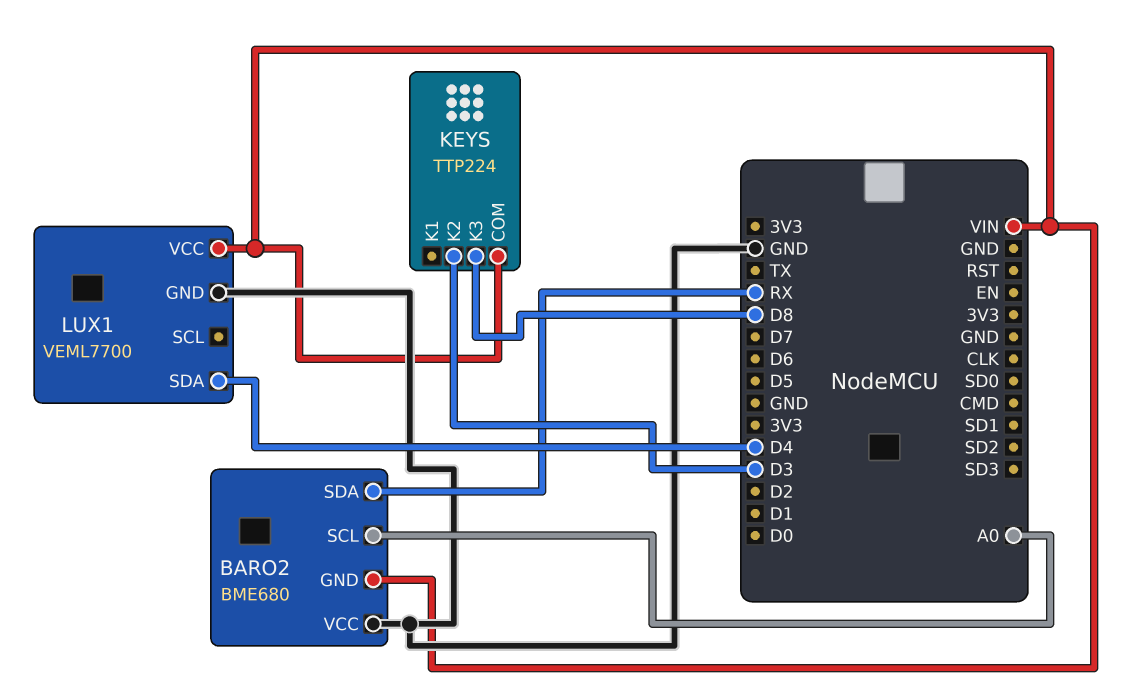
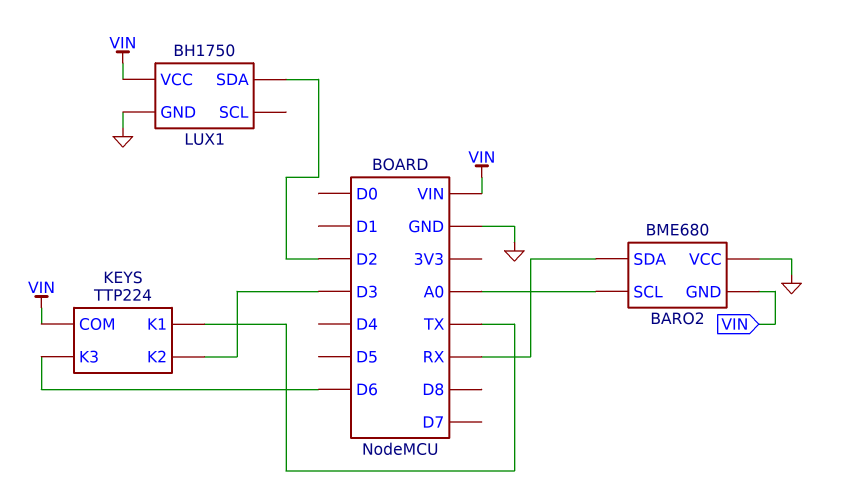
KEYS pin K1: none -> TX
KEYS pin K3: D8 -> D6
LUX1: VEML7700 -> BH1750
LUX1 pin SDA: D4 -> D2

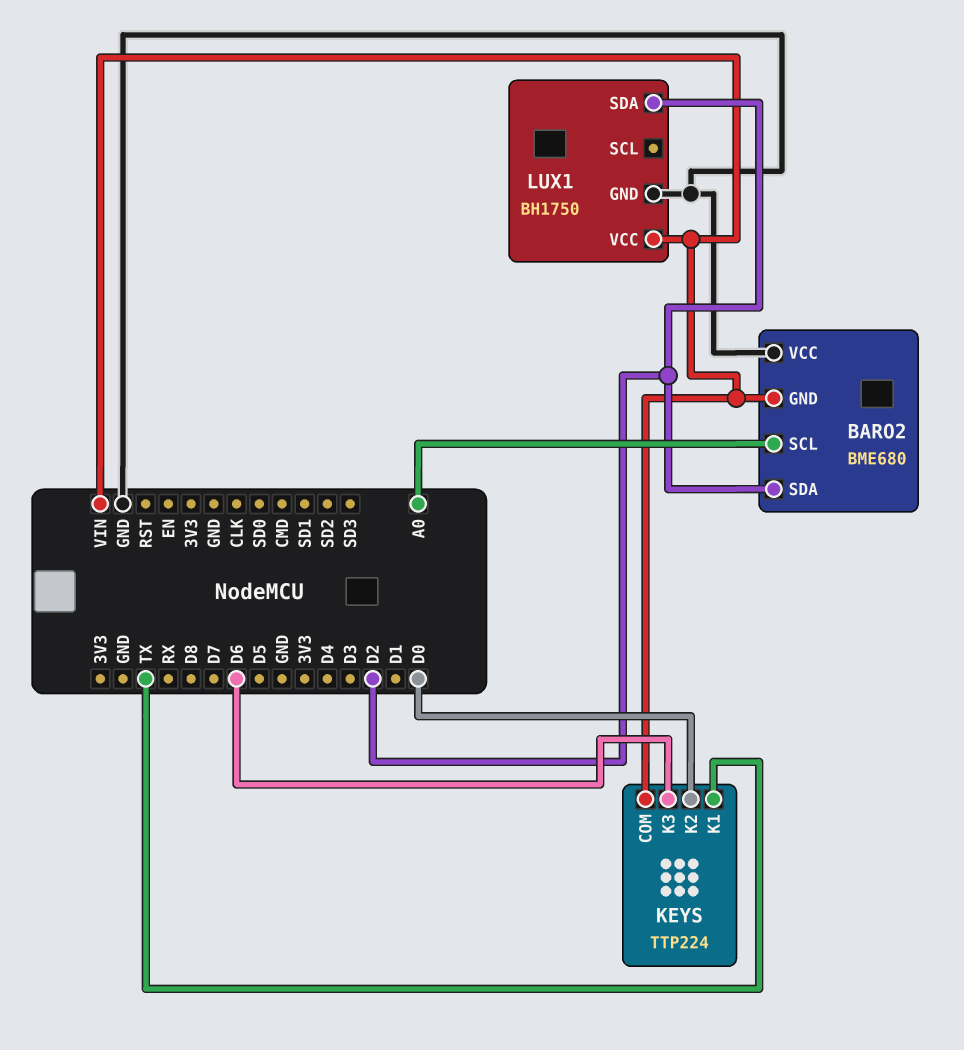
BARO2 pin SDA: RX -> D2
KEYS pin K2: D3 -> D0

